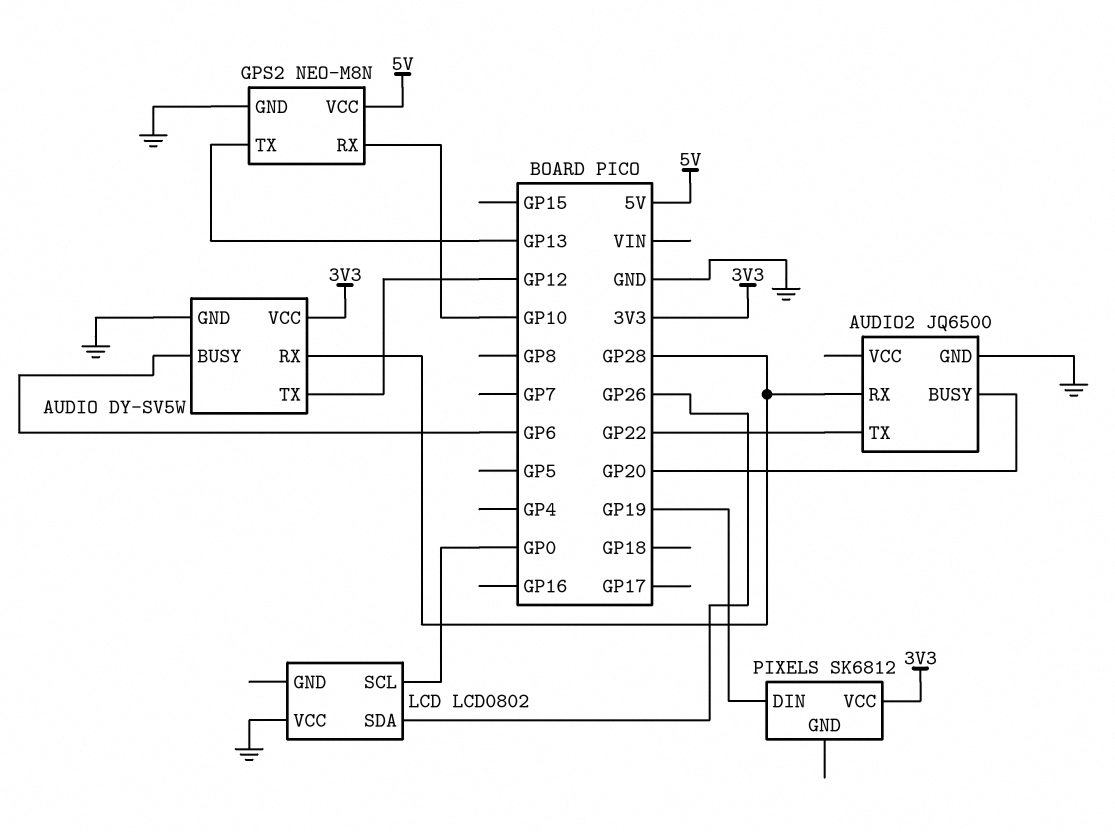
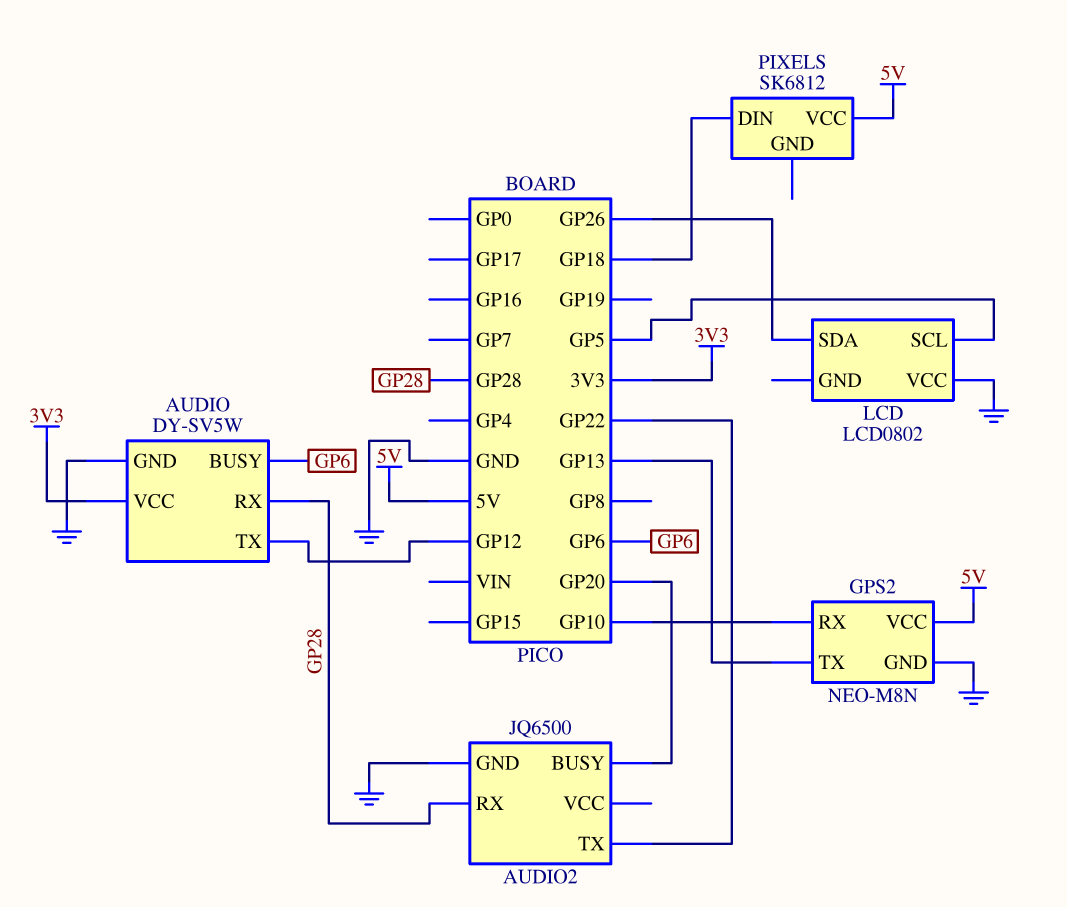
LCD pin SCL: GP0 -> GP5
PIXELS pin DIN: GP19 -> GP18
PIXELS pin VCC: 3V3 -> 5V

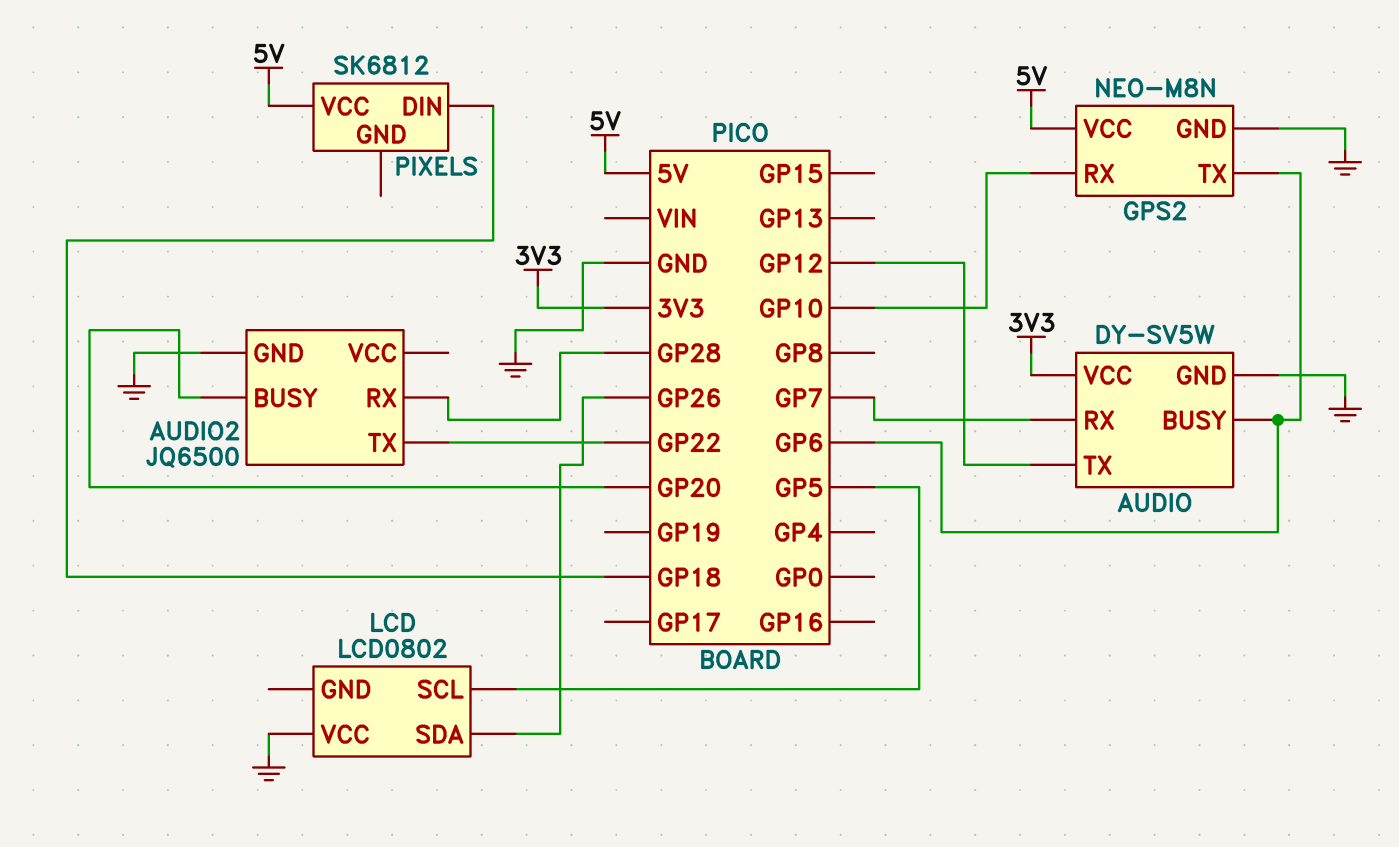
AUDIO pin RX: GP28 -> GP7
GPS2 pin TX: GP13 -> GP6

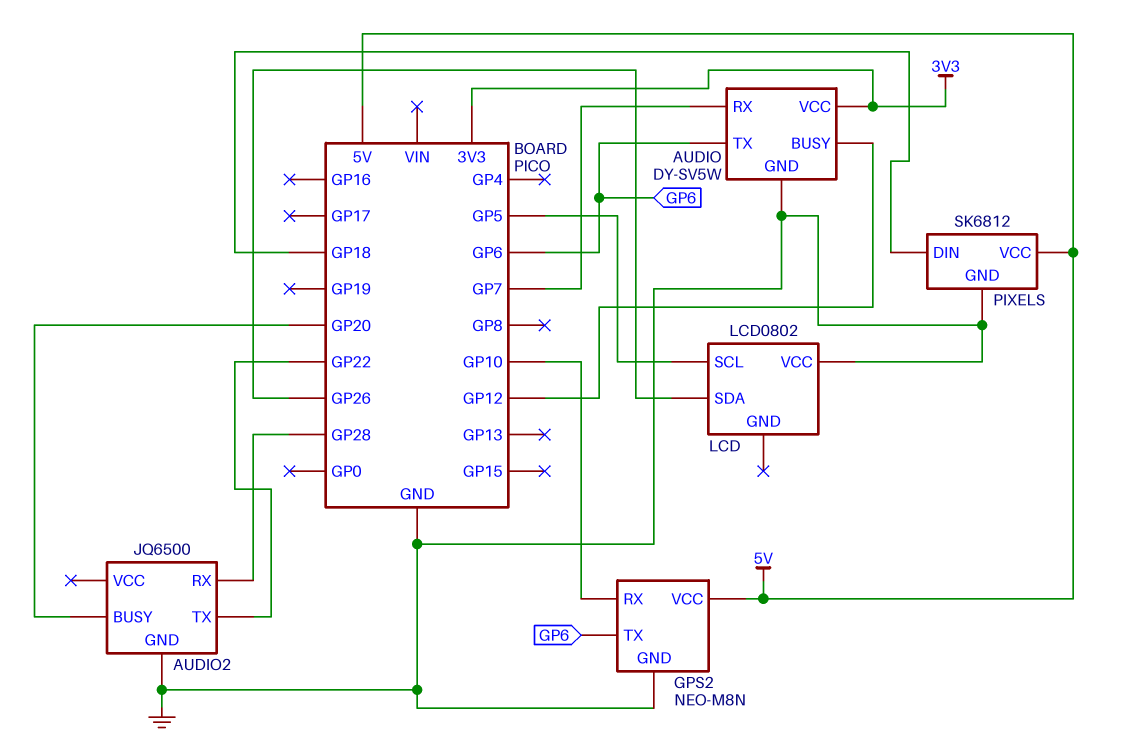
AUDIO pin BUSY: GP6 -> GP12
AUDIO pin TX: GP12 -> GP6
PIXELS pin GND: none -> GND

